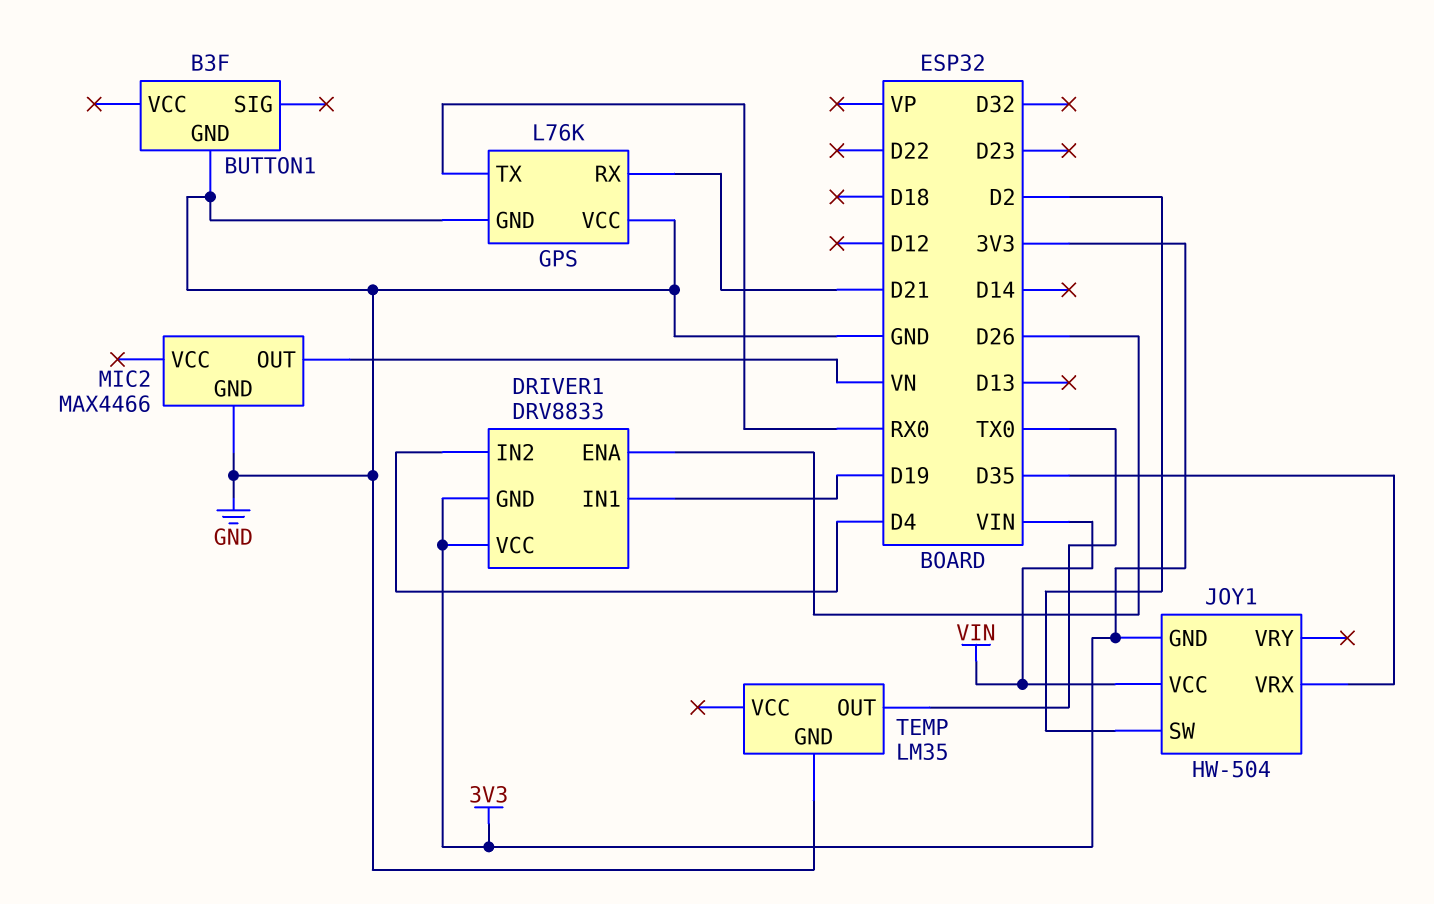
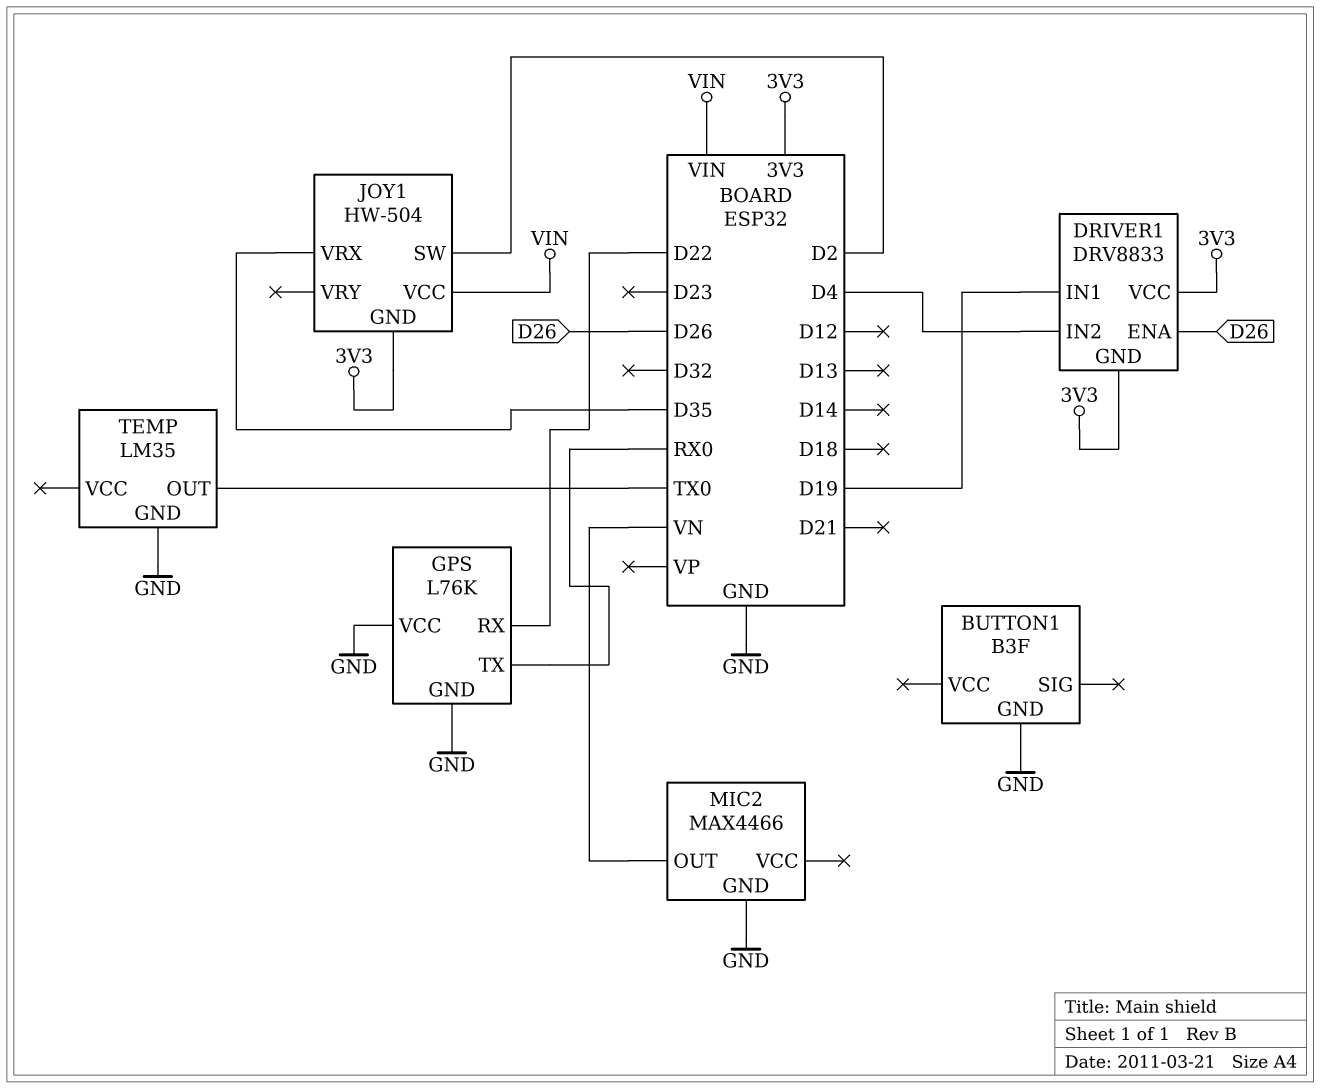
GPS pin RX: D21 -> D22

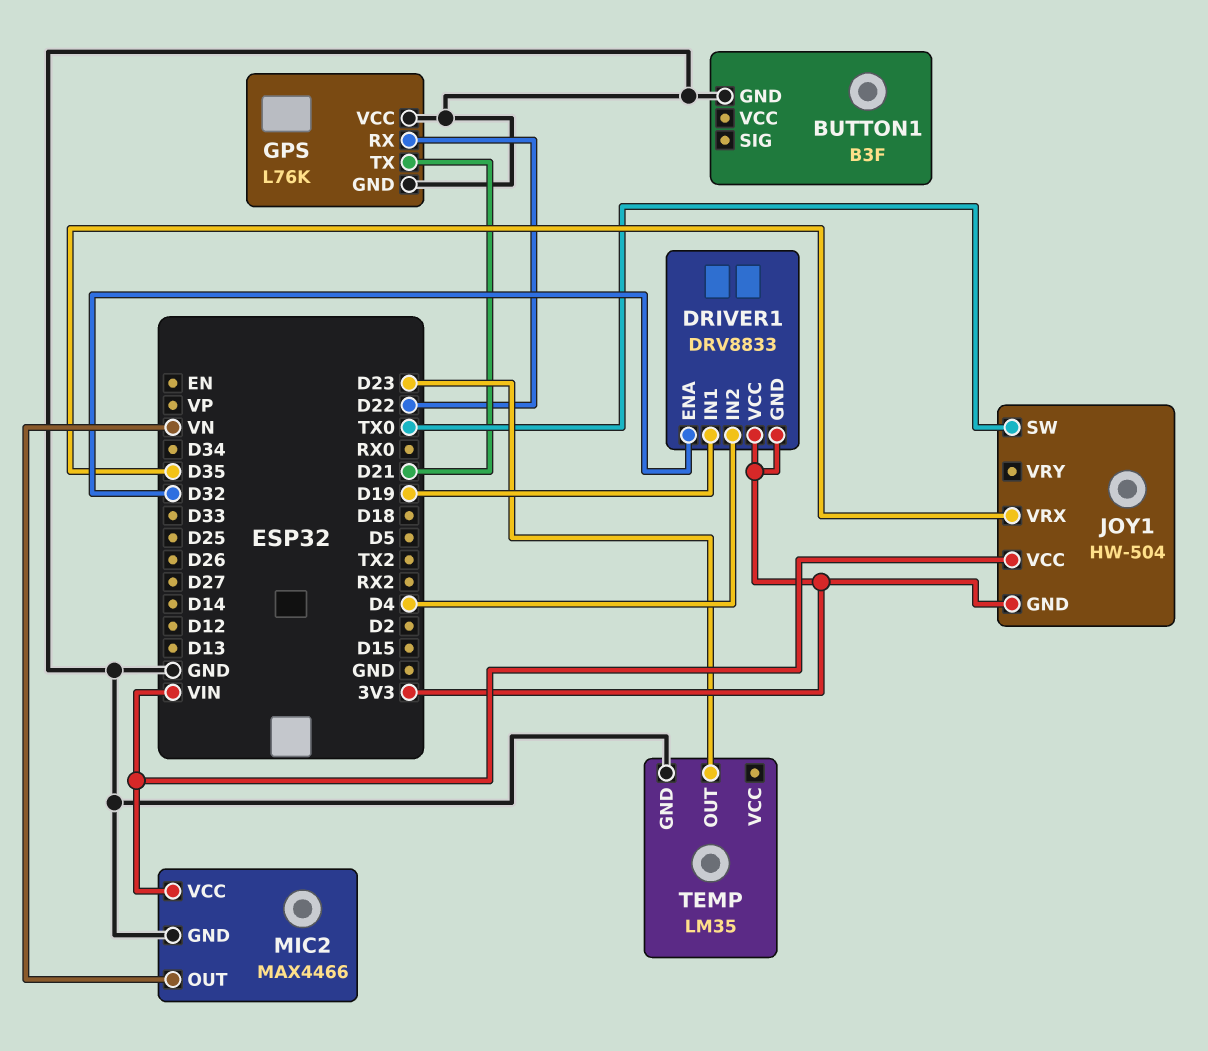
DRIVER1 pin ENA: D26 -> D32
GPS pin TX: RX0 -> D21
JOY1 pin SW: D2 -> TX0
MIC2 pin VCC: none -> VIN
TEMP pin OUT: TX0 -> D23

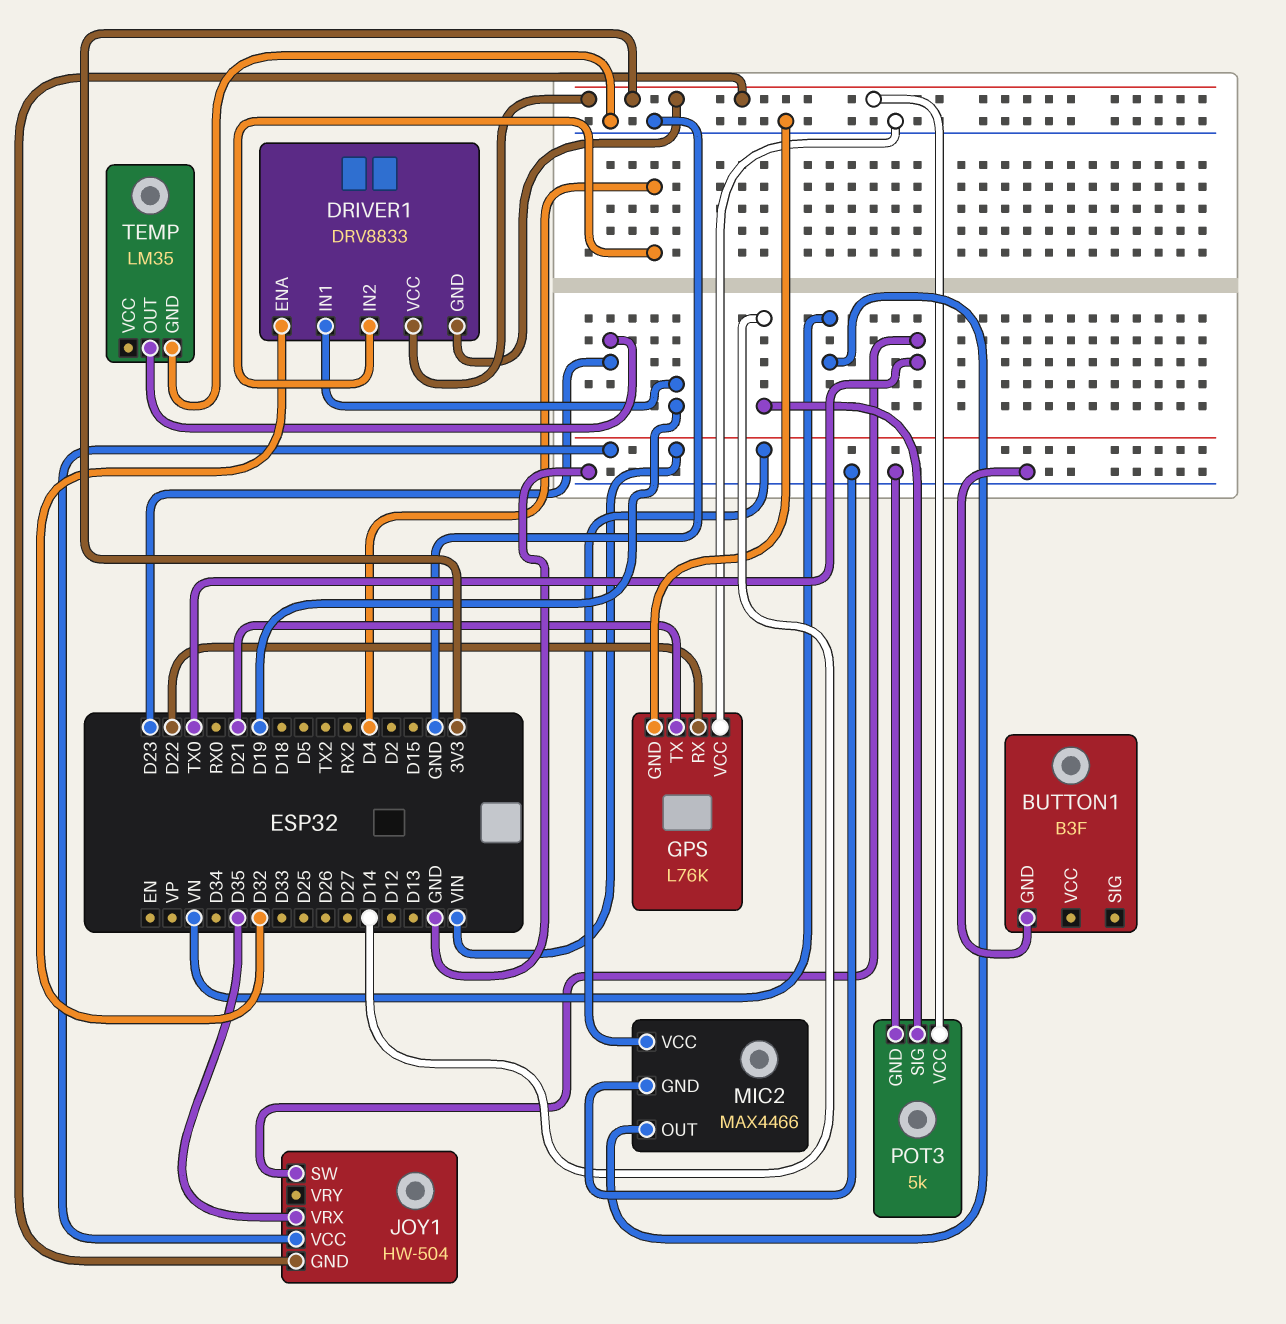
POT3: none -> 5k
POT3 pin GND: none -> GND
POT3 pin SIG: none -> D14
POT3 pin VCC: none -> 3V3

